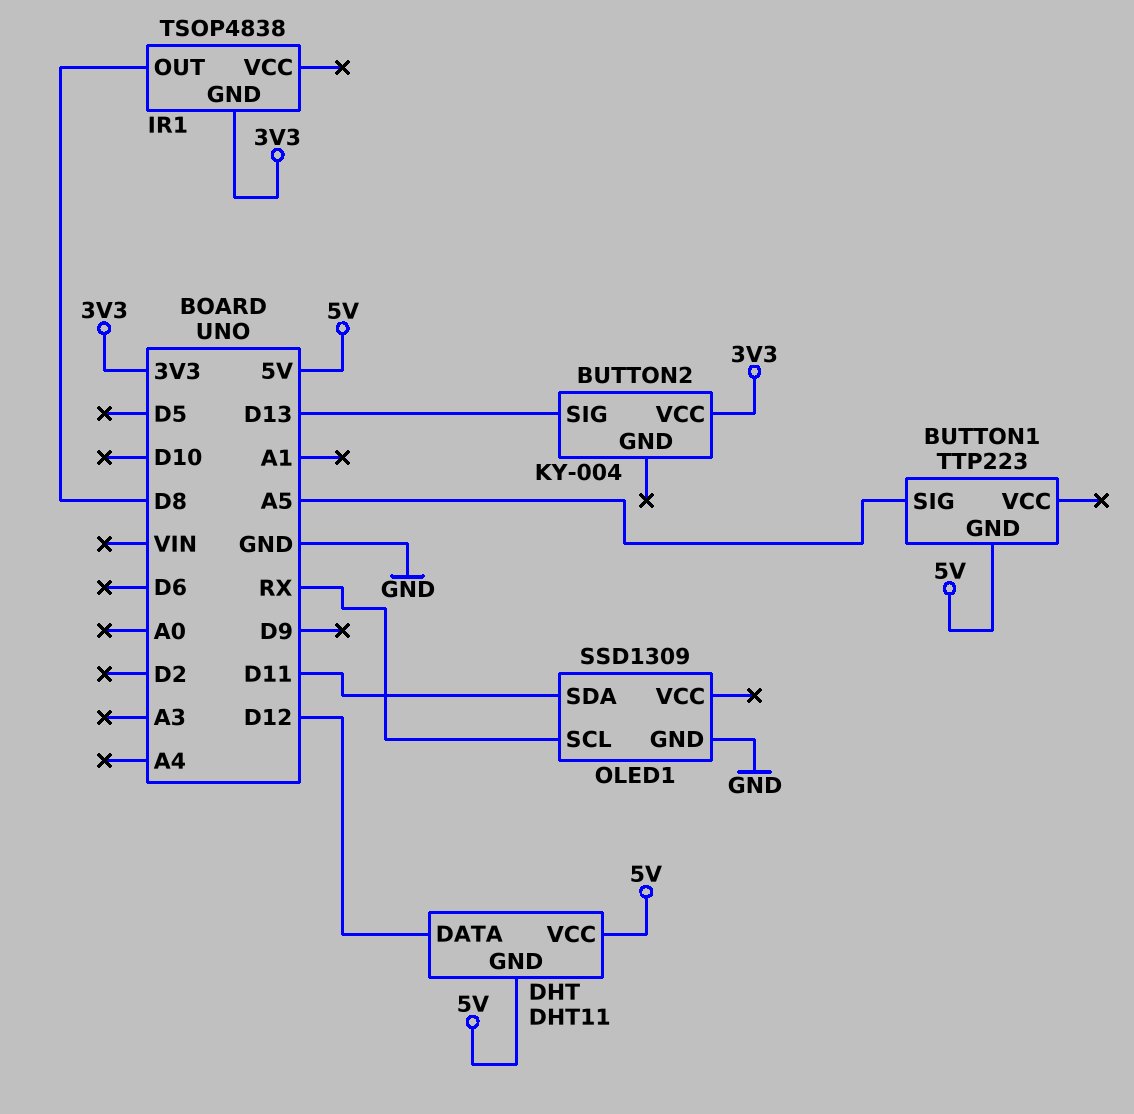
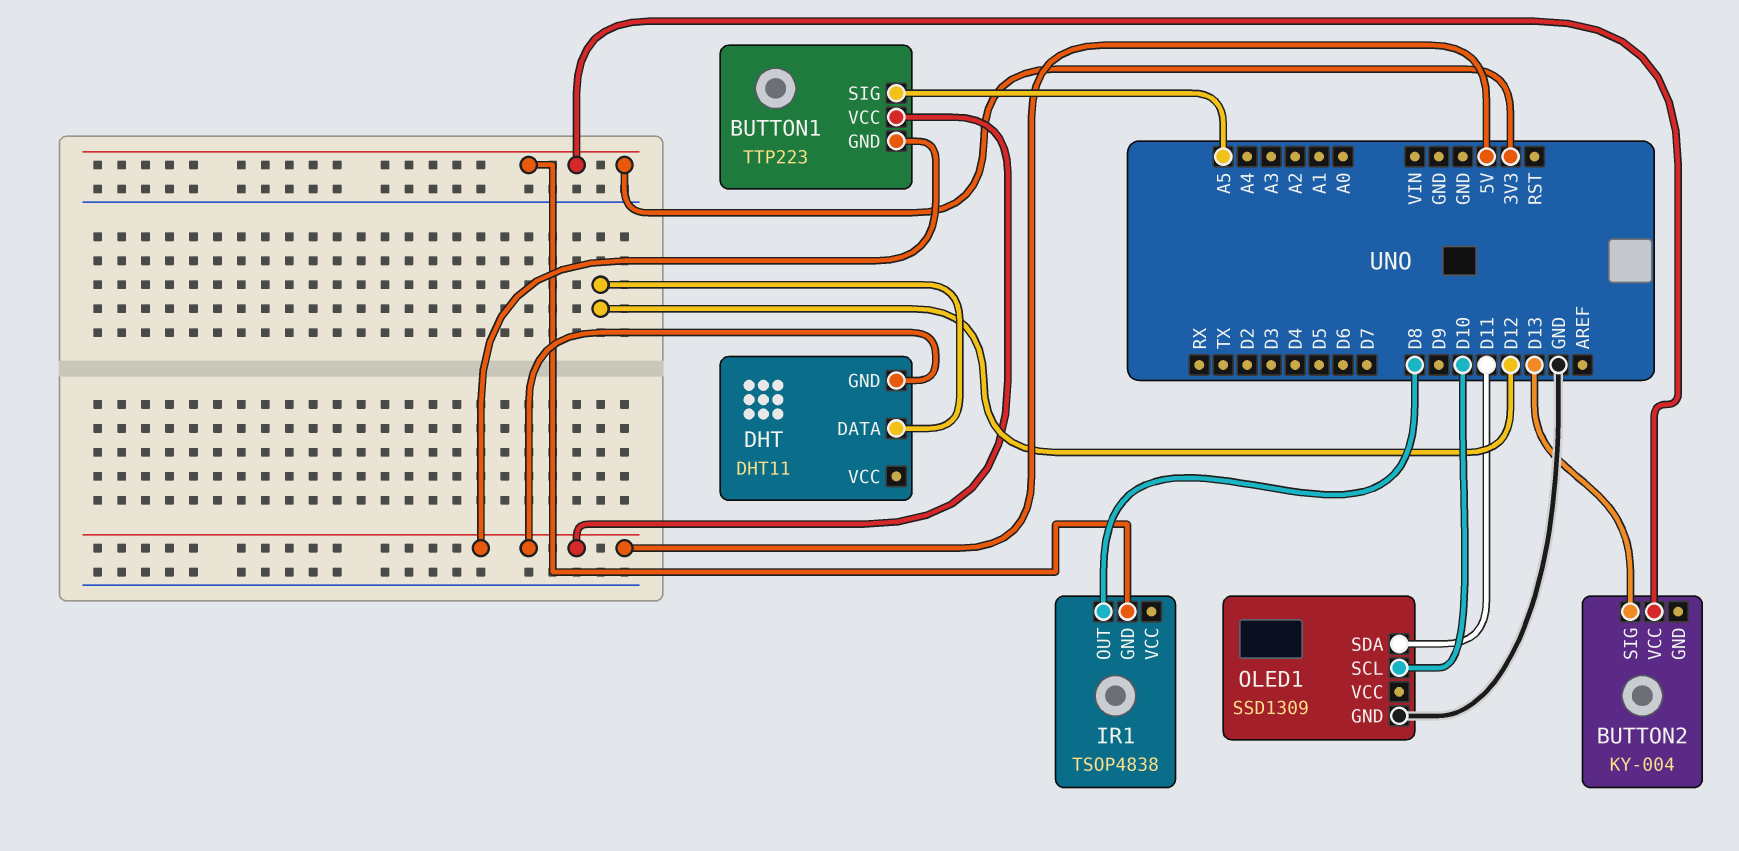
BUTTON1 pin VCC: none -> 5V
DHT pin VCC: 5V -> none
OLED1 pin SCL: RX -> D10

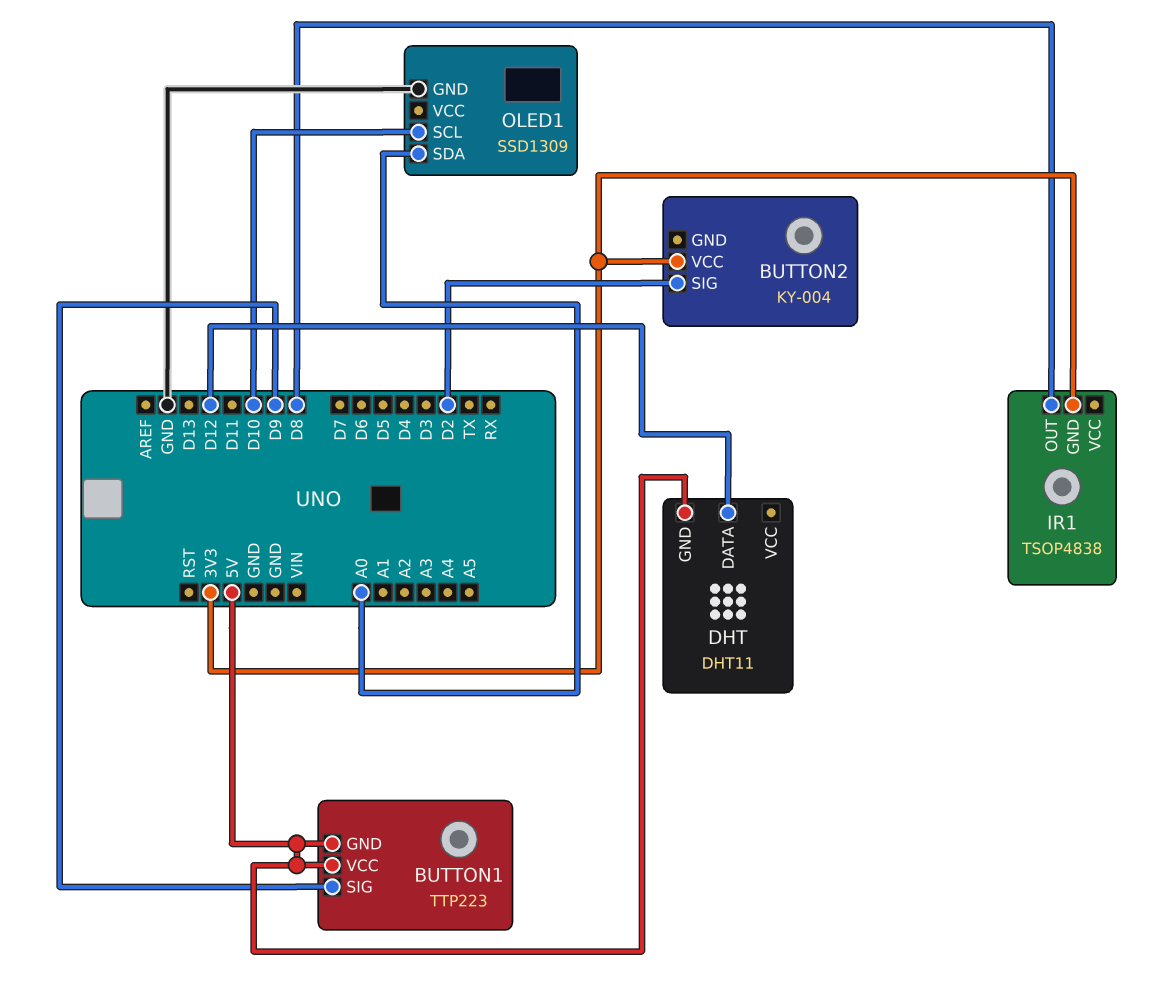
BUTTON1 pin SIG: A5 -> D9
BUTTON2 pin SIG: D13 -> D2
OLED1 pin SDA: D11 -> A0

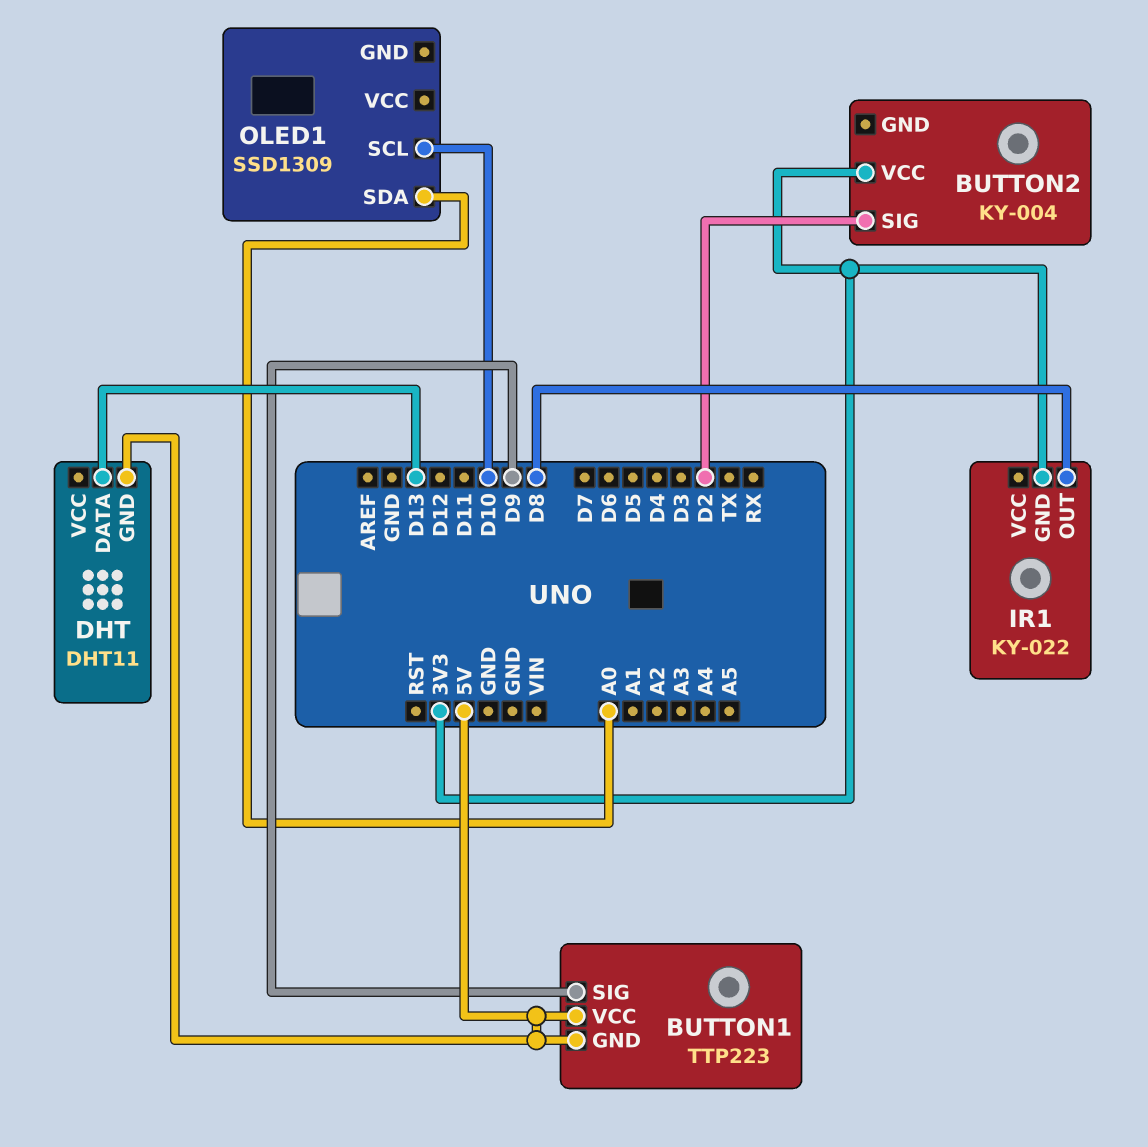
DHT pin DATA: D12 -> D13
IR1: TSOP4838 -> KY-022
OLED1 pin GND: GND -> none

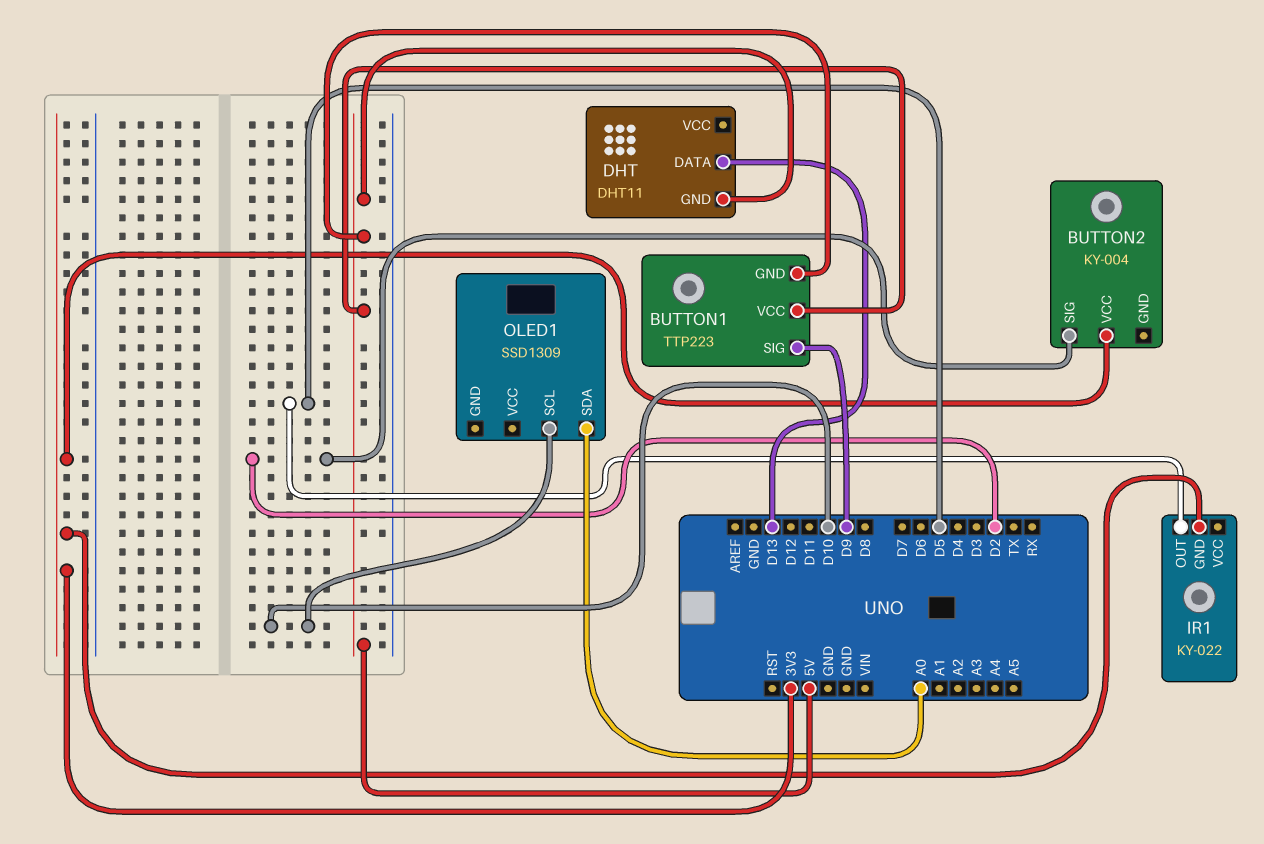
IR1 pin OUT: D8 -> D5

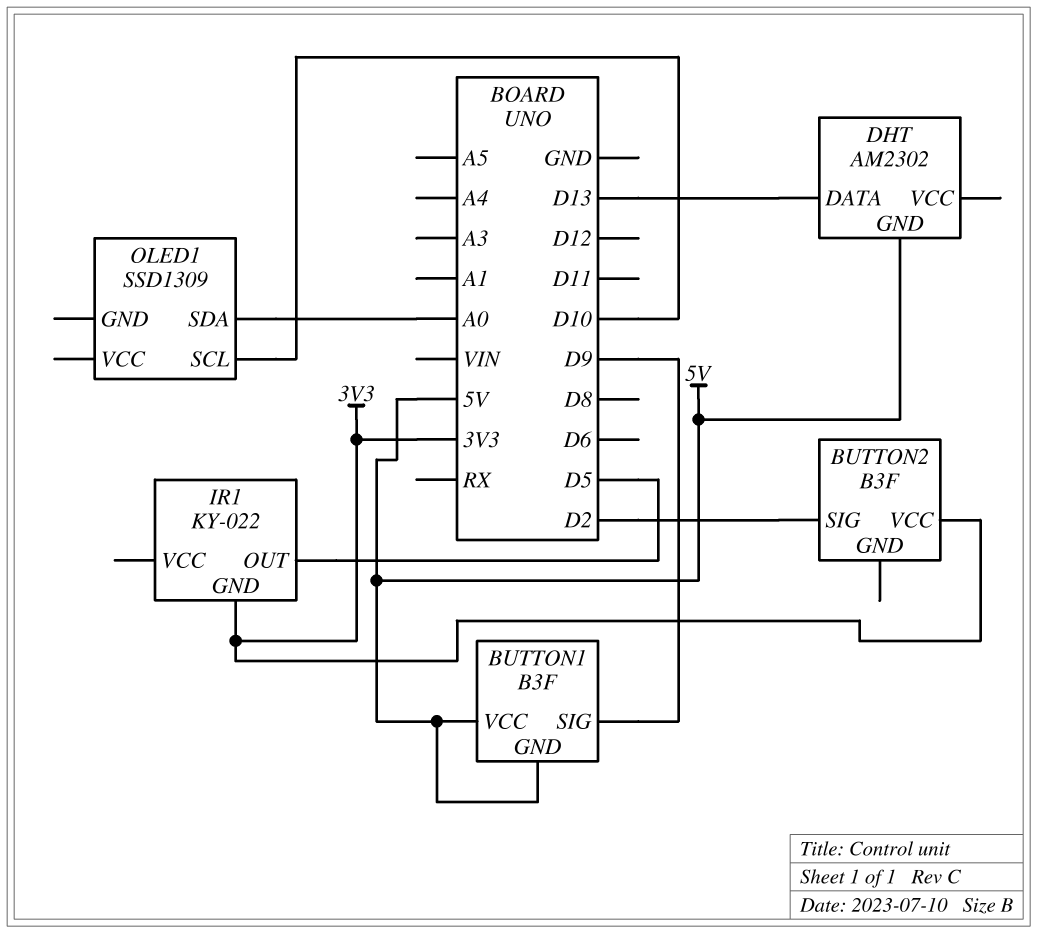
BUTTON1: TTP223 -> B3F
BUTTON2: KY-004 -> B3F
DHT: DHT11 -> AM2302

